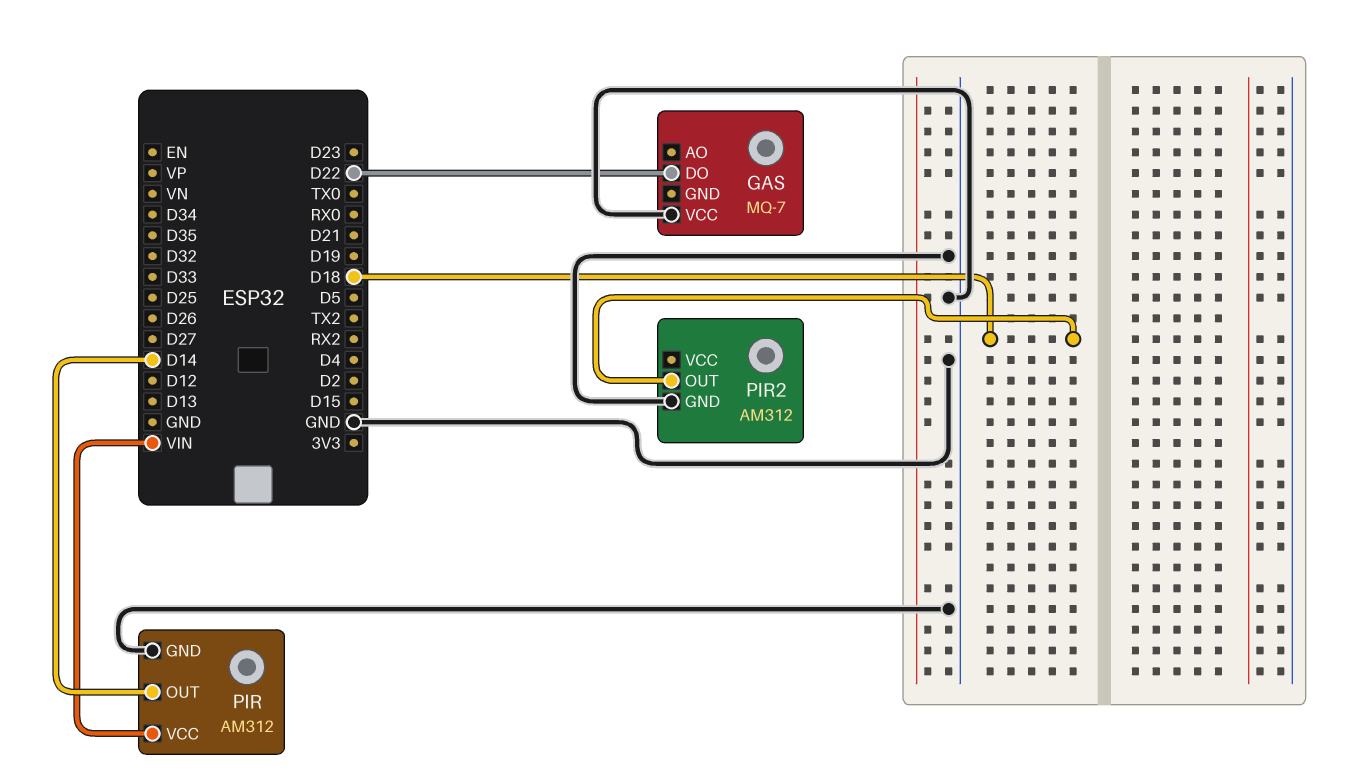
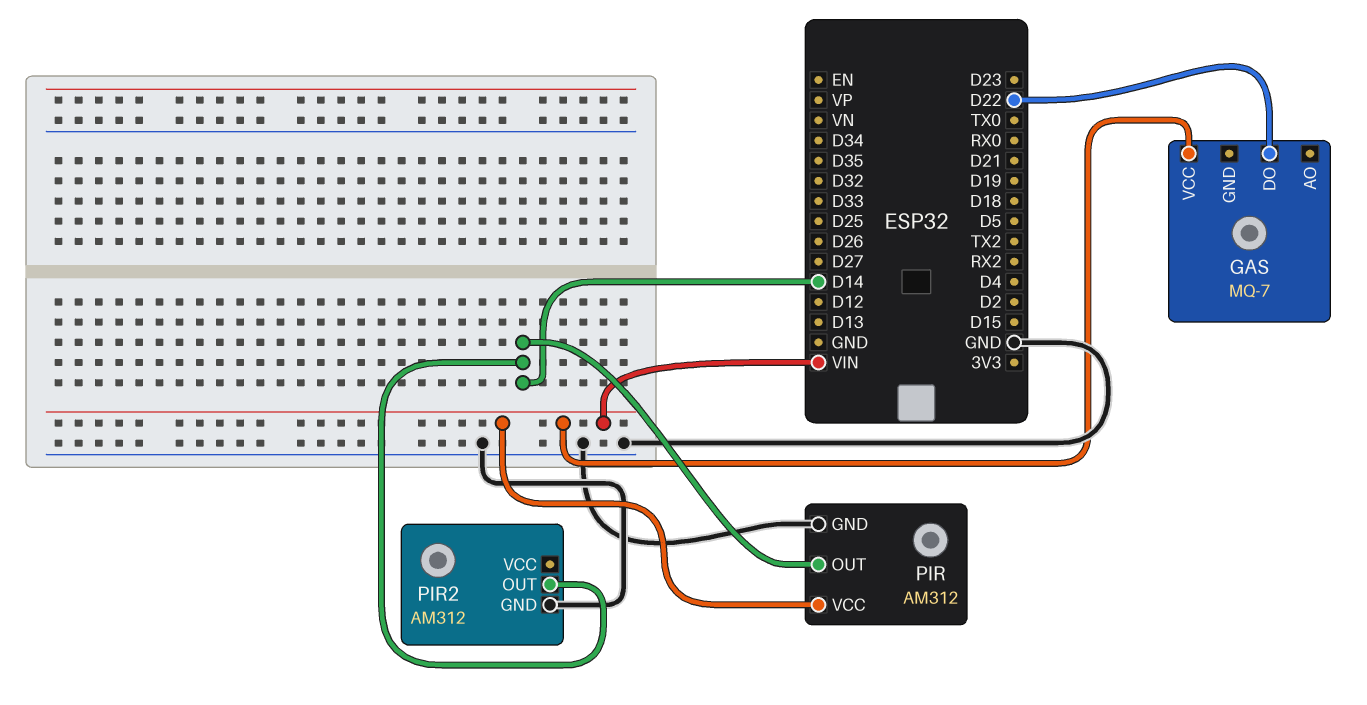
GAS pin VCC: GND -> VIN
PIR2 pin OUT: D18 -> D14

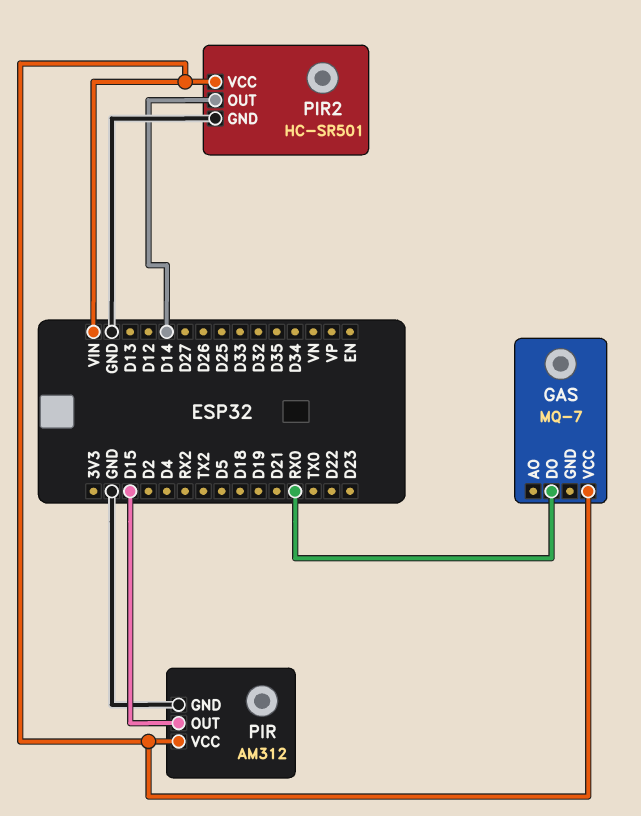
GAS pin DO: D22 -> RX0
PIR pin OUT: D14 -> D15
PIR2: AM312 -> HC-SR501
PIR2 pin VCC: none -> VIN

